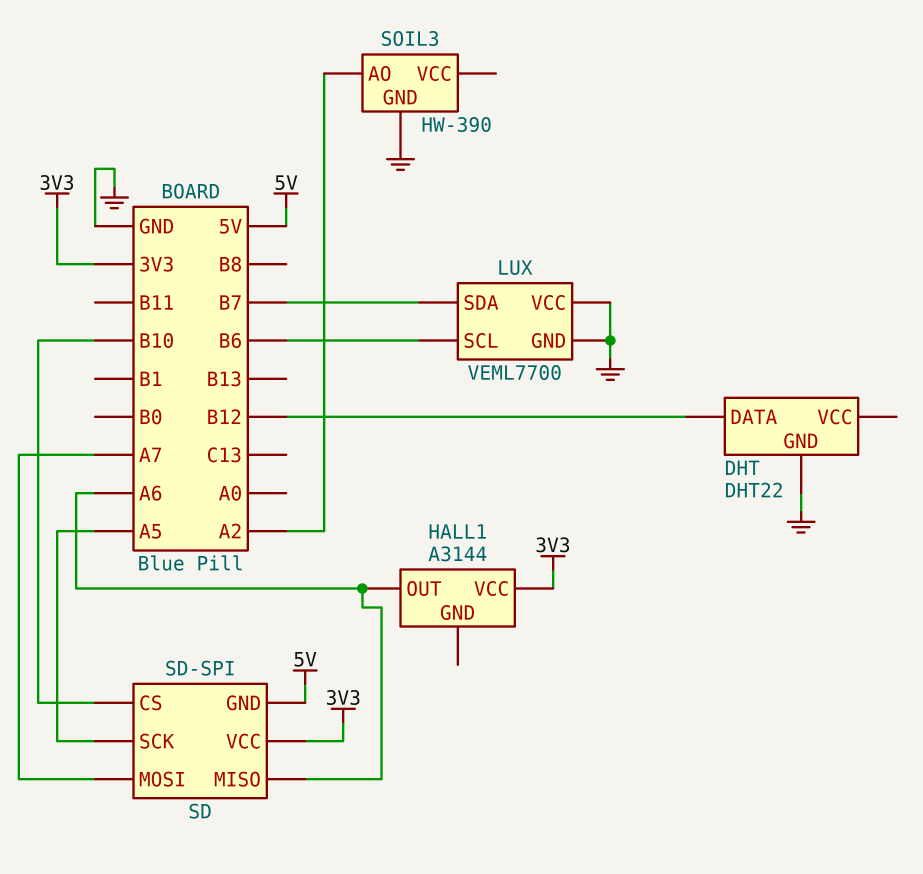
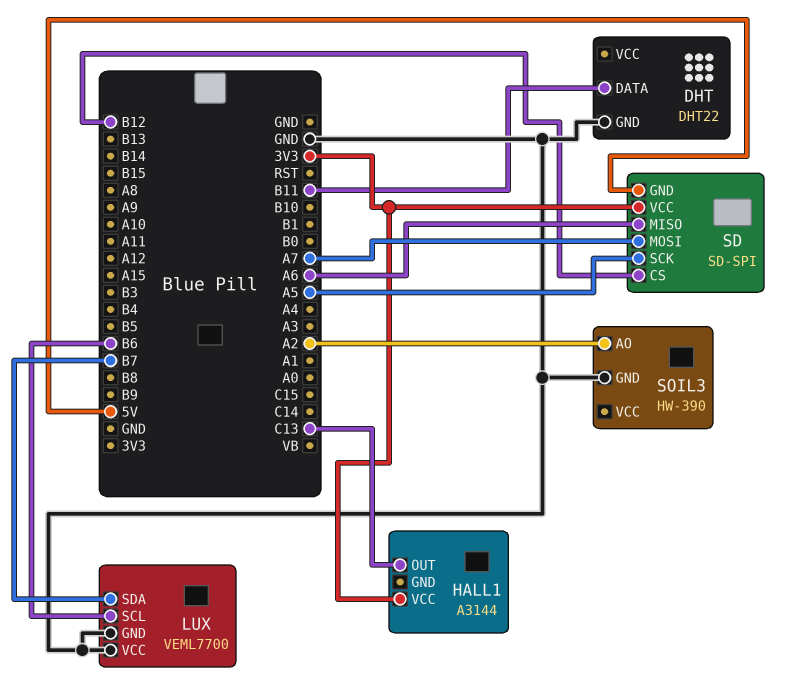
DHT pin DATA: B12 -> B11
HALL1 pin OUT: A6 -> C13
SD pin CS: B10 -> B12

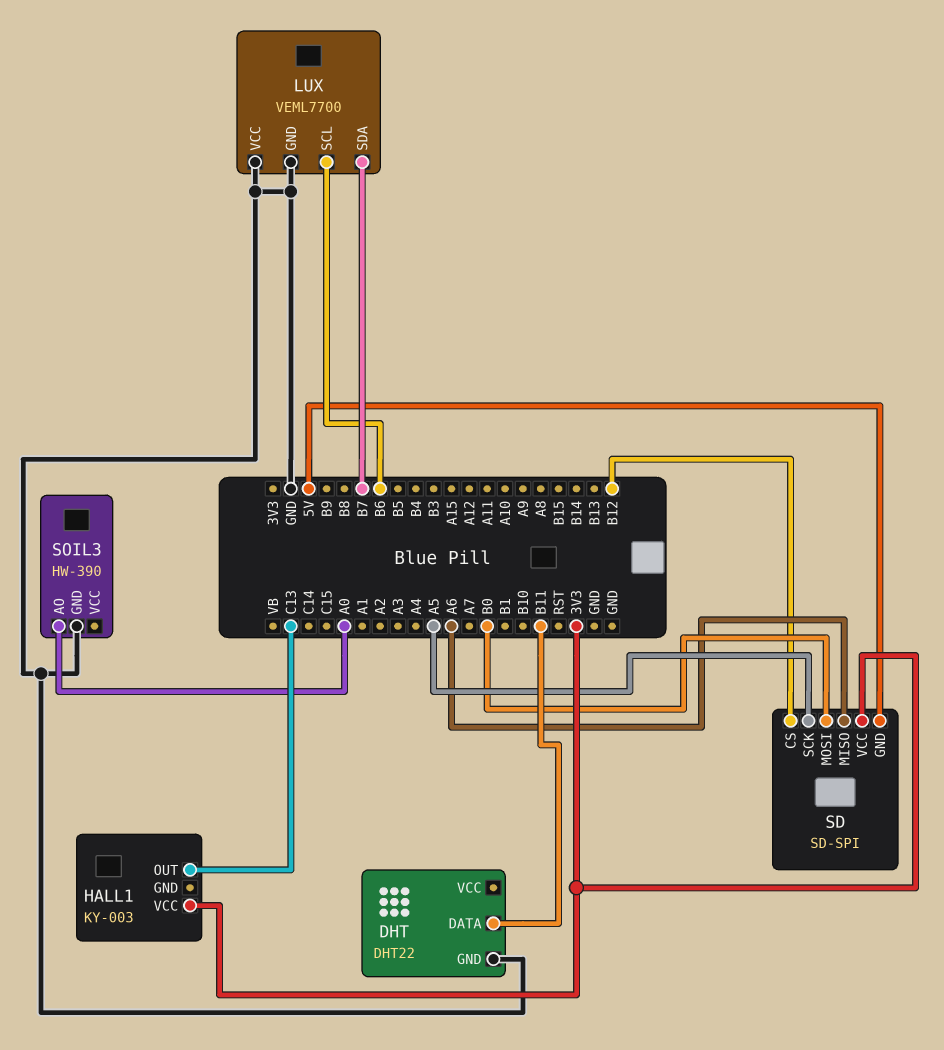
HALL1: A3144 -> KY-003
SD pin MOSI: A7 -> B0
SOIL3 pin AO: A2 -> A0

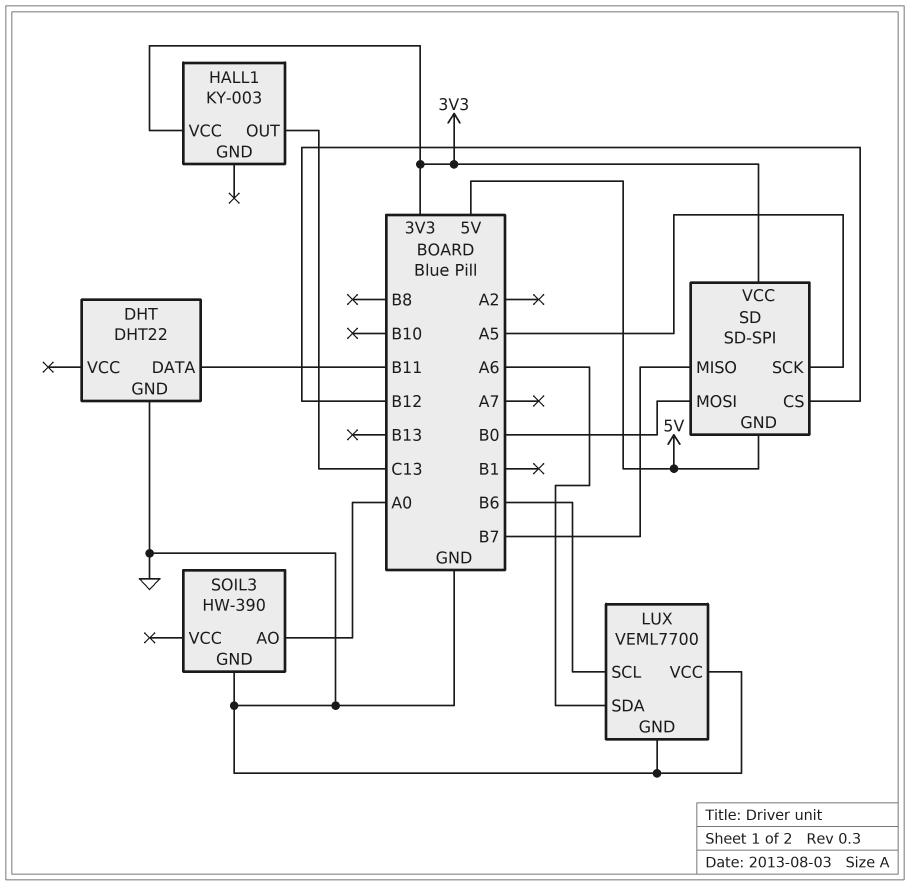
LUX pin SDA: B7 -> A6
SD pin MISO: A6 -> B7

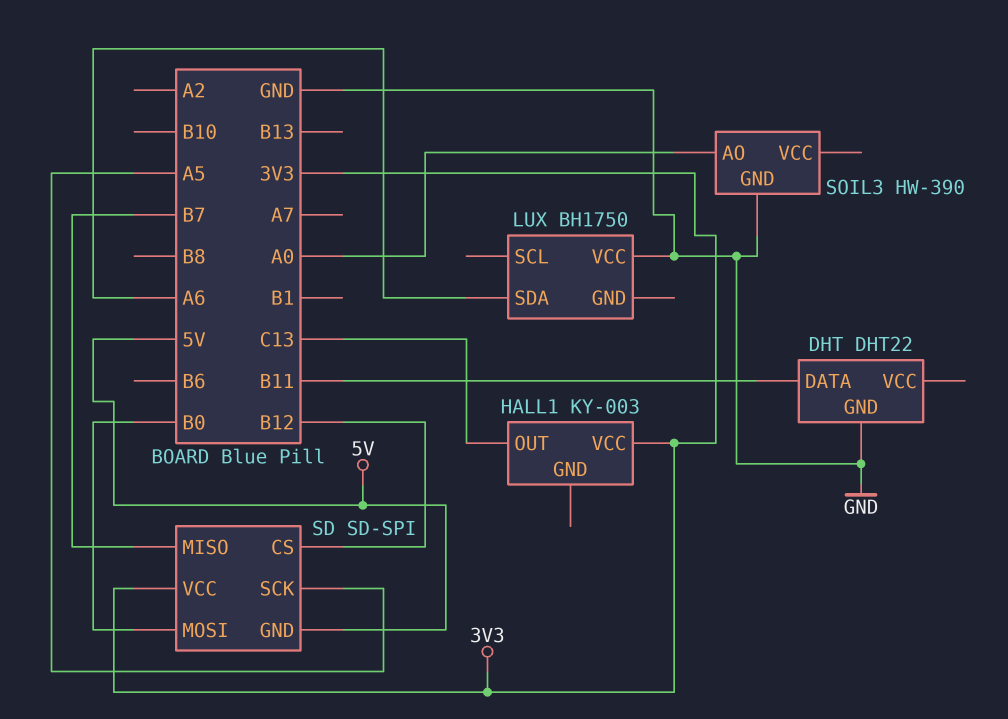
LUX: VEML7700 -> BH1750
LUX pin GND: GND -> none
LUX pin SCL: B6 -> none

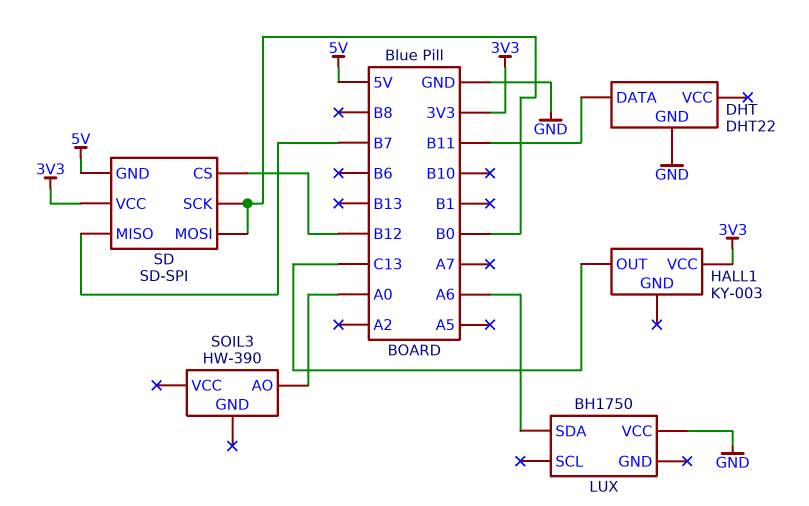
SD pin SCK: A5 -> B0
SOIL3 pin GND: GND -> none

